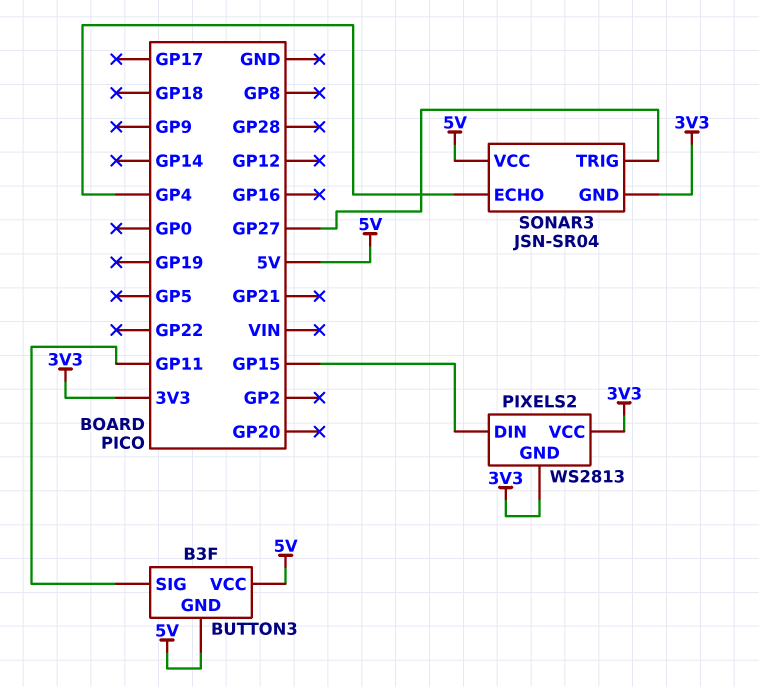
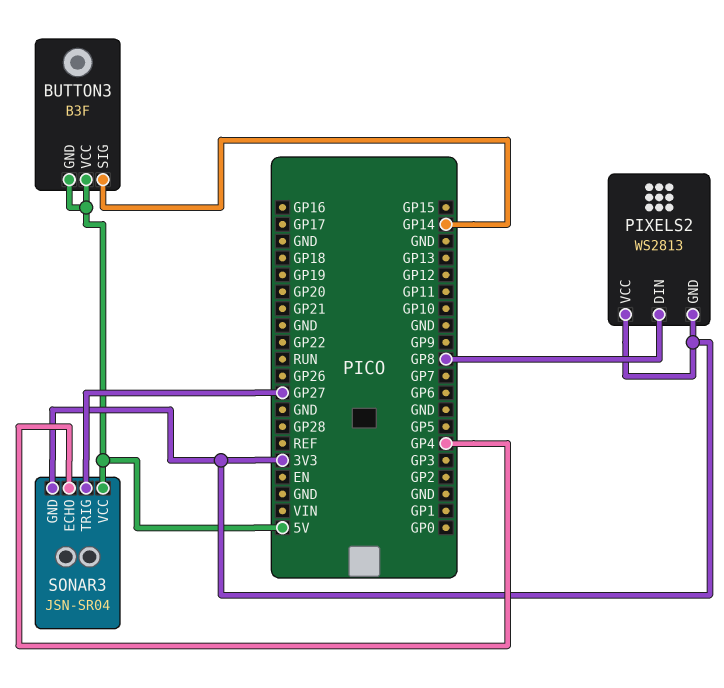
BUTTON3 pin SIG: GP11 -> GP14
PIXELS2 pin DIN: GP15 -> GP8

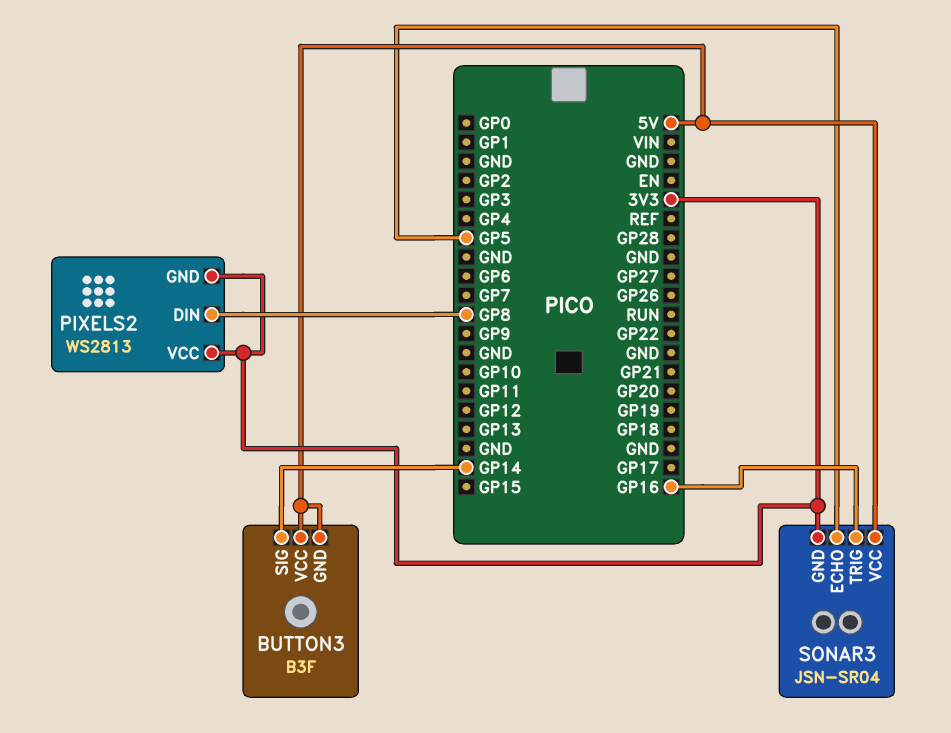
SONAR3 pin ECHO: GP4 -> GP5
SONAR3 pin TRIG: GP27 -> GP16

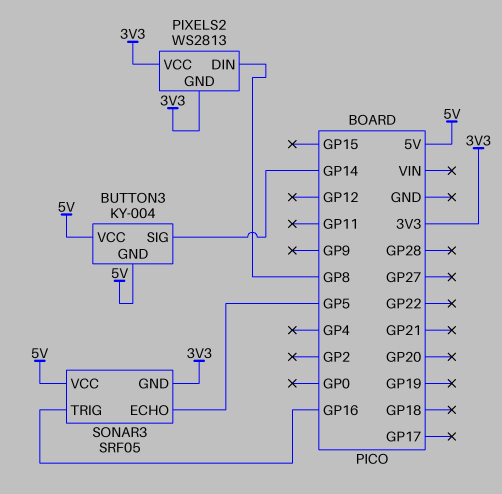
BUTTON3: B3F -> KY-004
SONAR3: JSN-SR04 -> SRF05

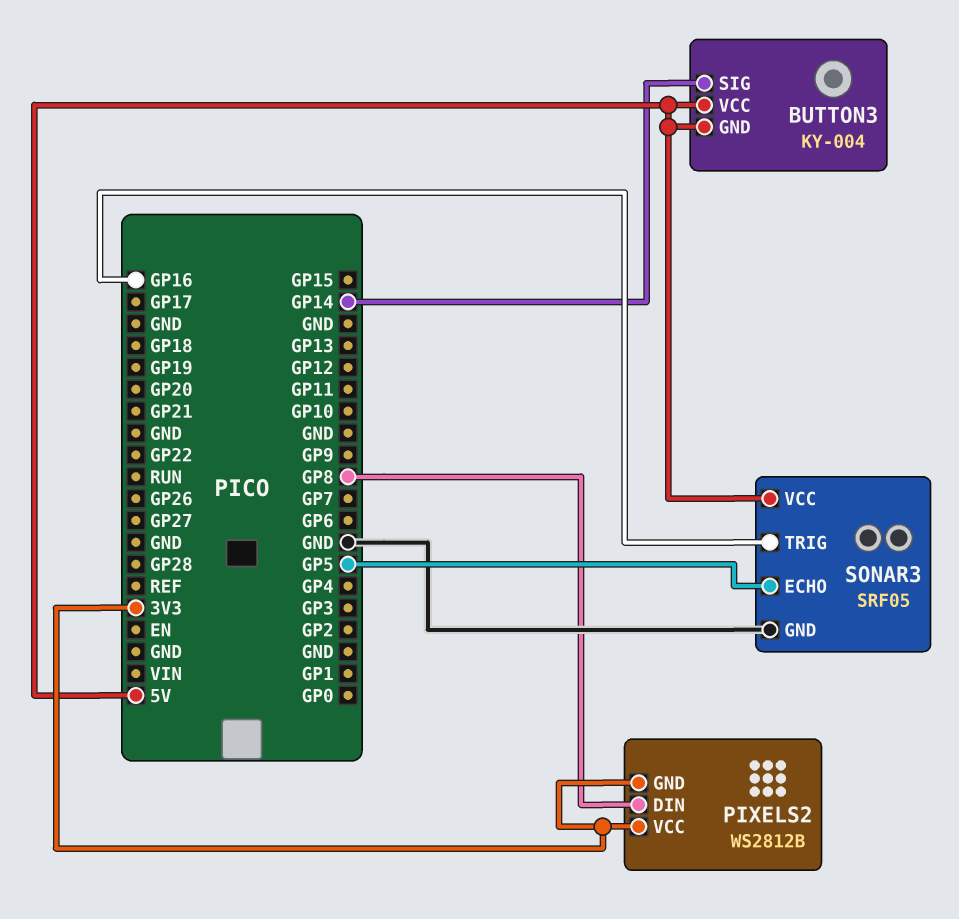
PIXELS2: WS2813 -> WS2812B
SONAR3 pin GND: 3V3 -> GND

